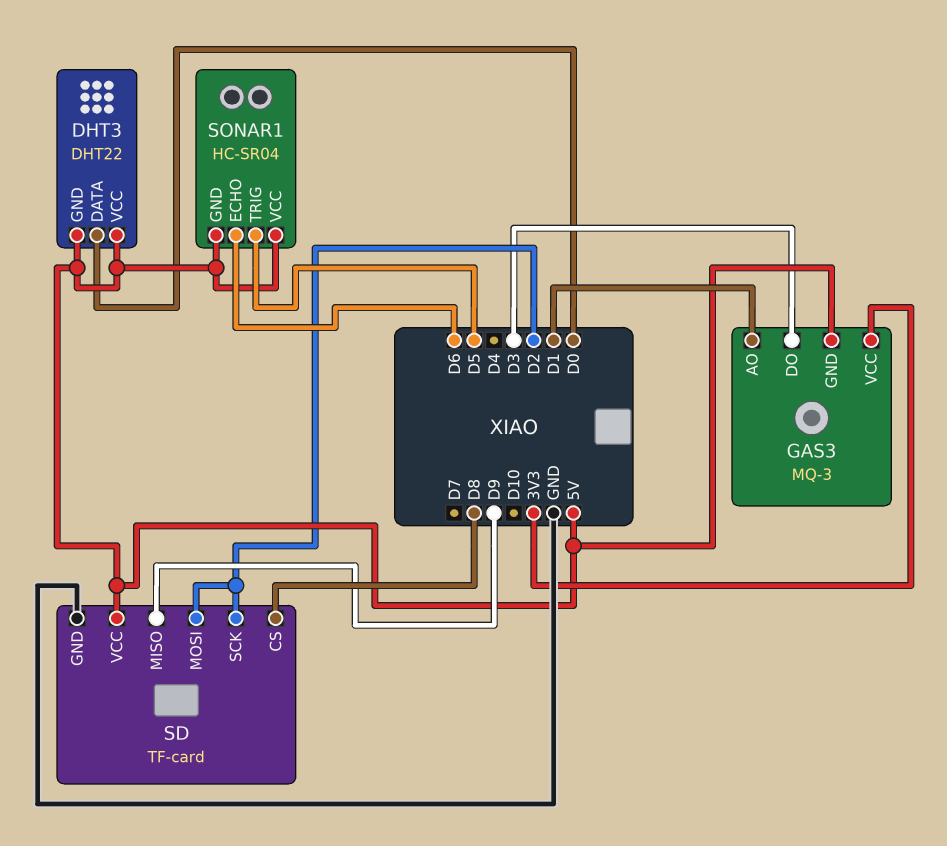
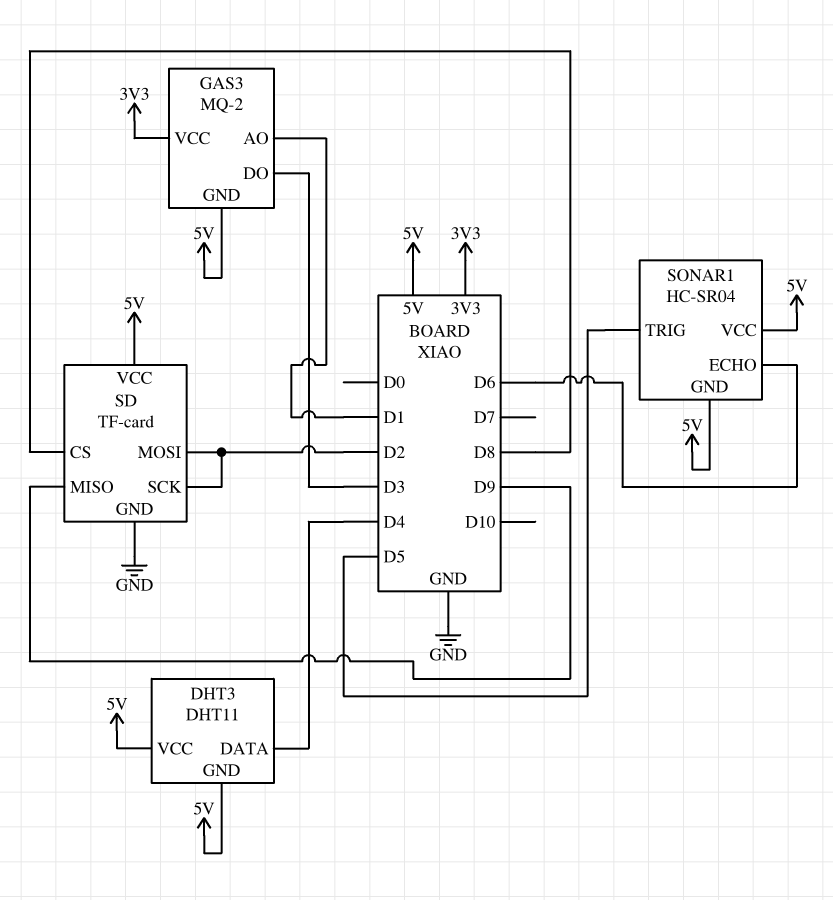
DHT3: DHT22 -> DHT11
DHT3 pin DATA: D0 -> D4
GAS3: MQ-3 -> MQ-2

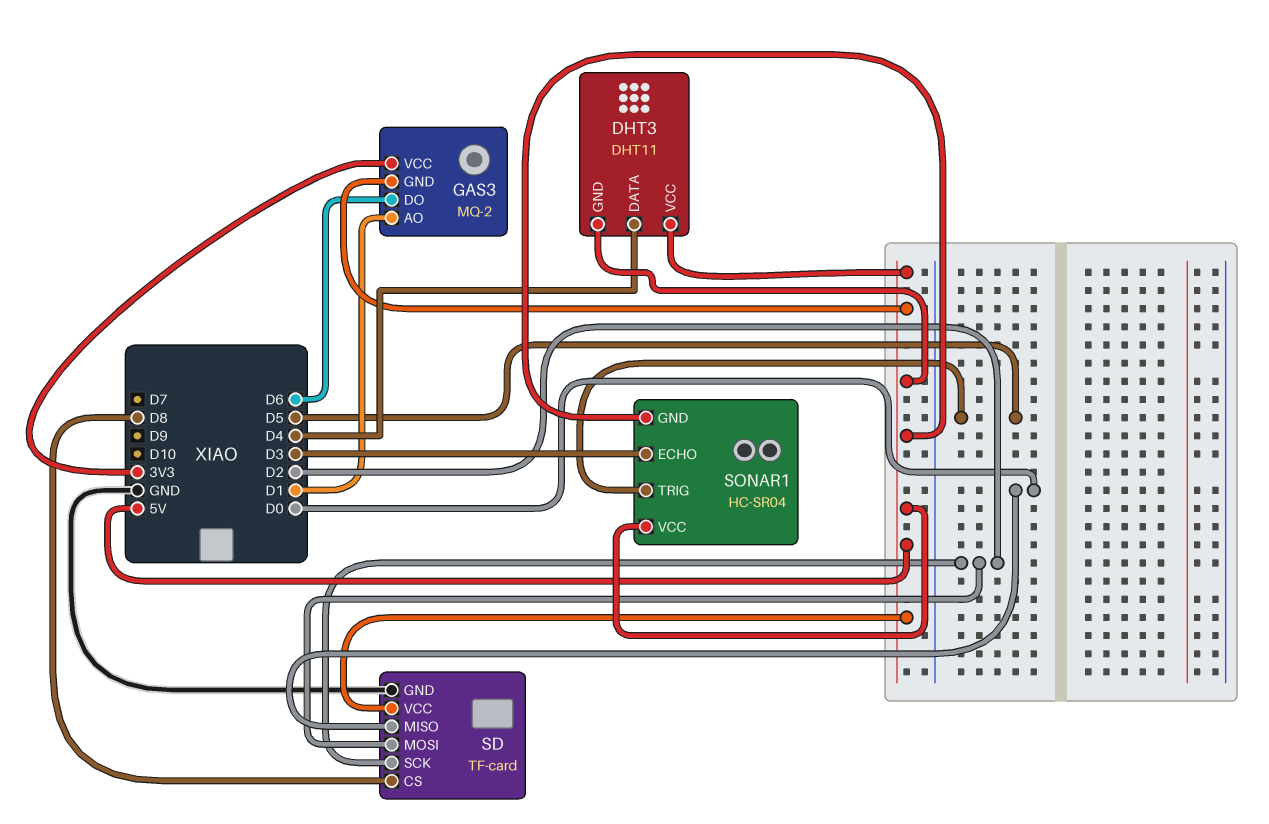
GAS3 pin DO: D3 -> D6
SD pin MISO: D9 -> D0
SONAR1 pin ECHO: D6 -> D3

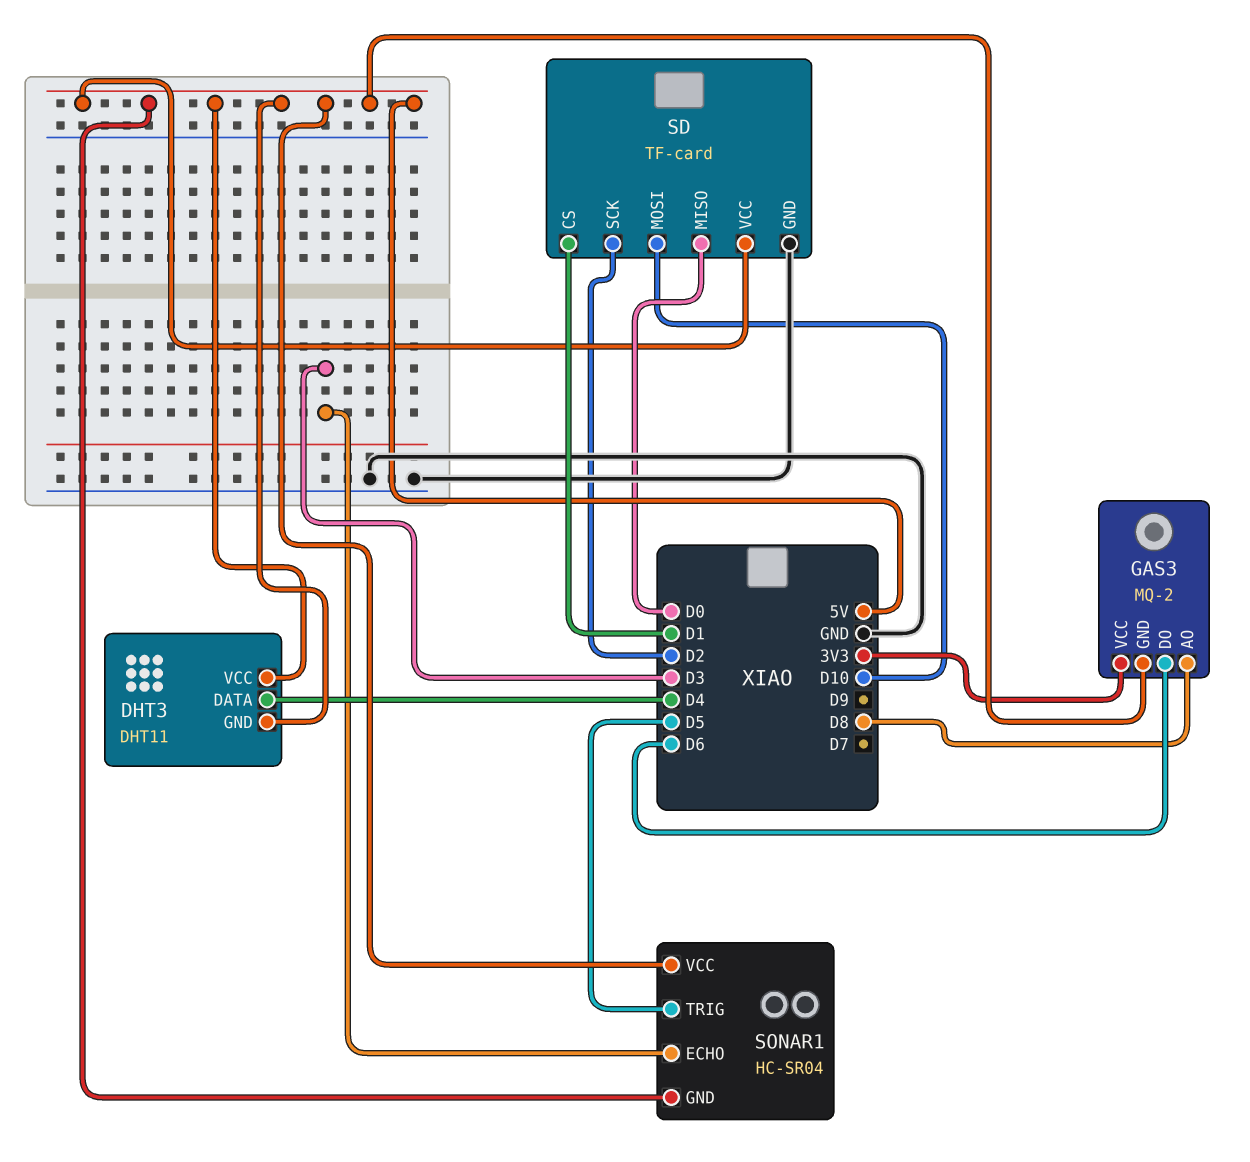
GAS3 pin AO: D1 -> D8
SD pin CS: D8 -> D1
SD pin MOSI: D2 -> D10

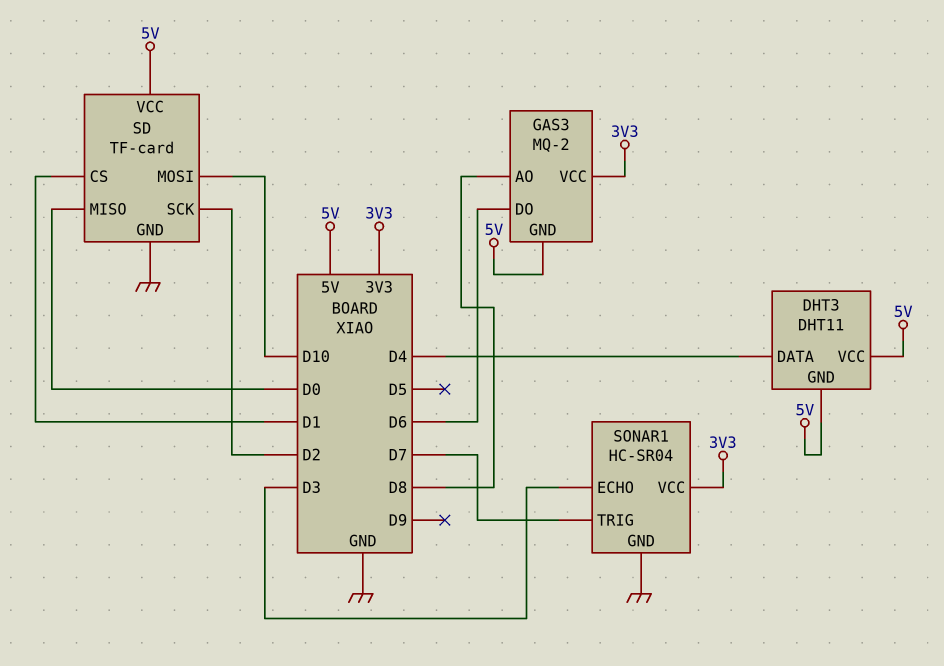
SONAR1 pin GND: 5V -> GND
SONAR1 pin TRIG: D5 -> D7
SONAR1 pin VCC: 5V -> 3V3

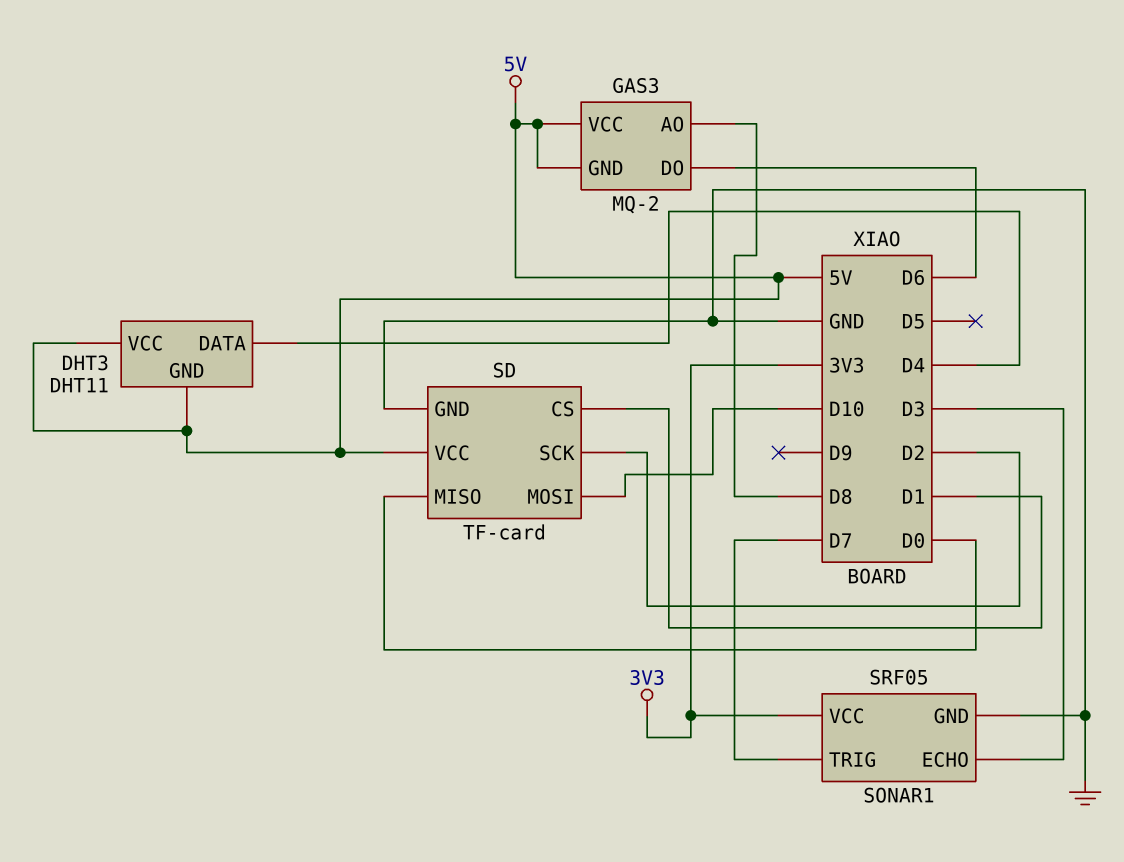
GAS3 pin VCC: 3V3 -> 5V
SONAR1: HC-SR04 -> SRF05

